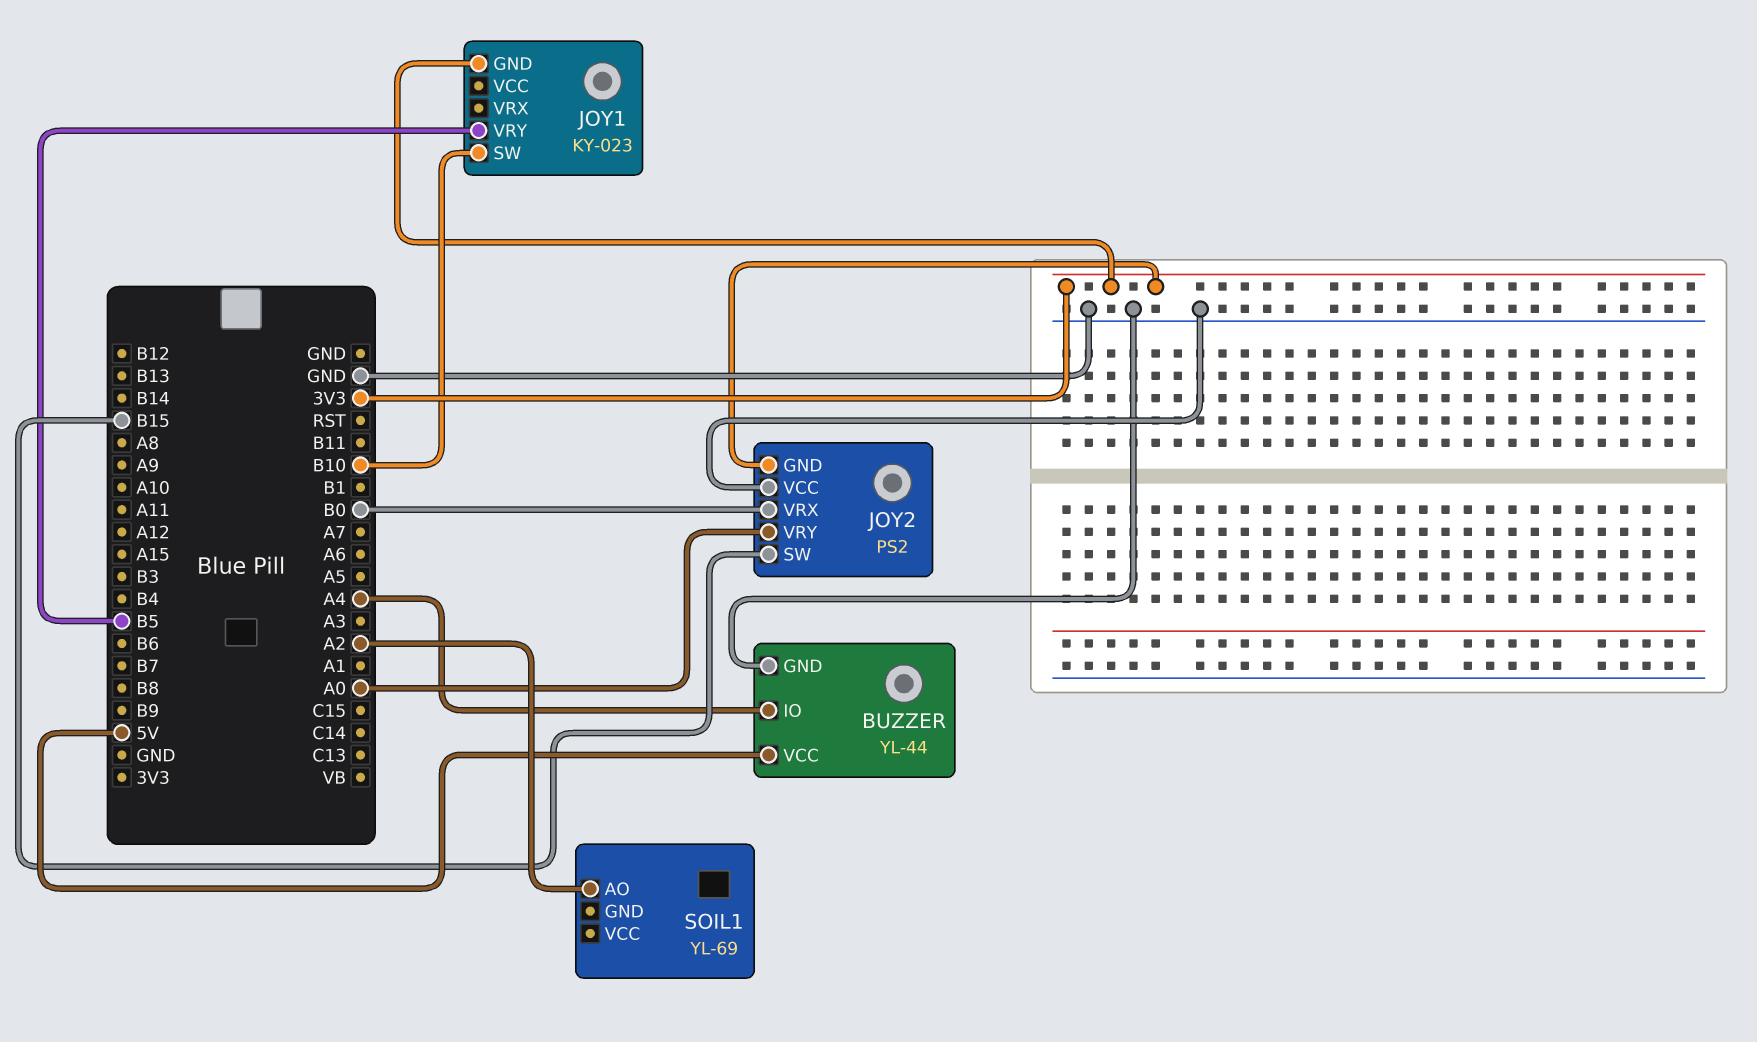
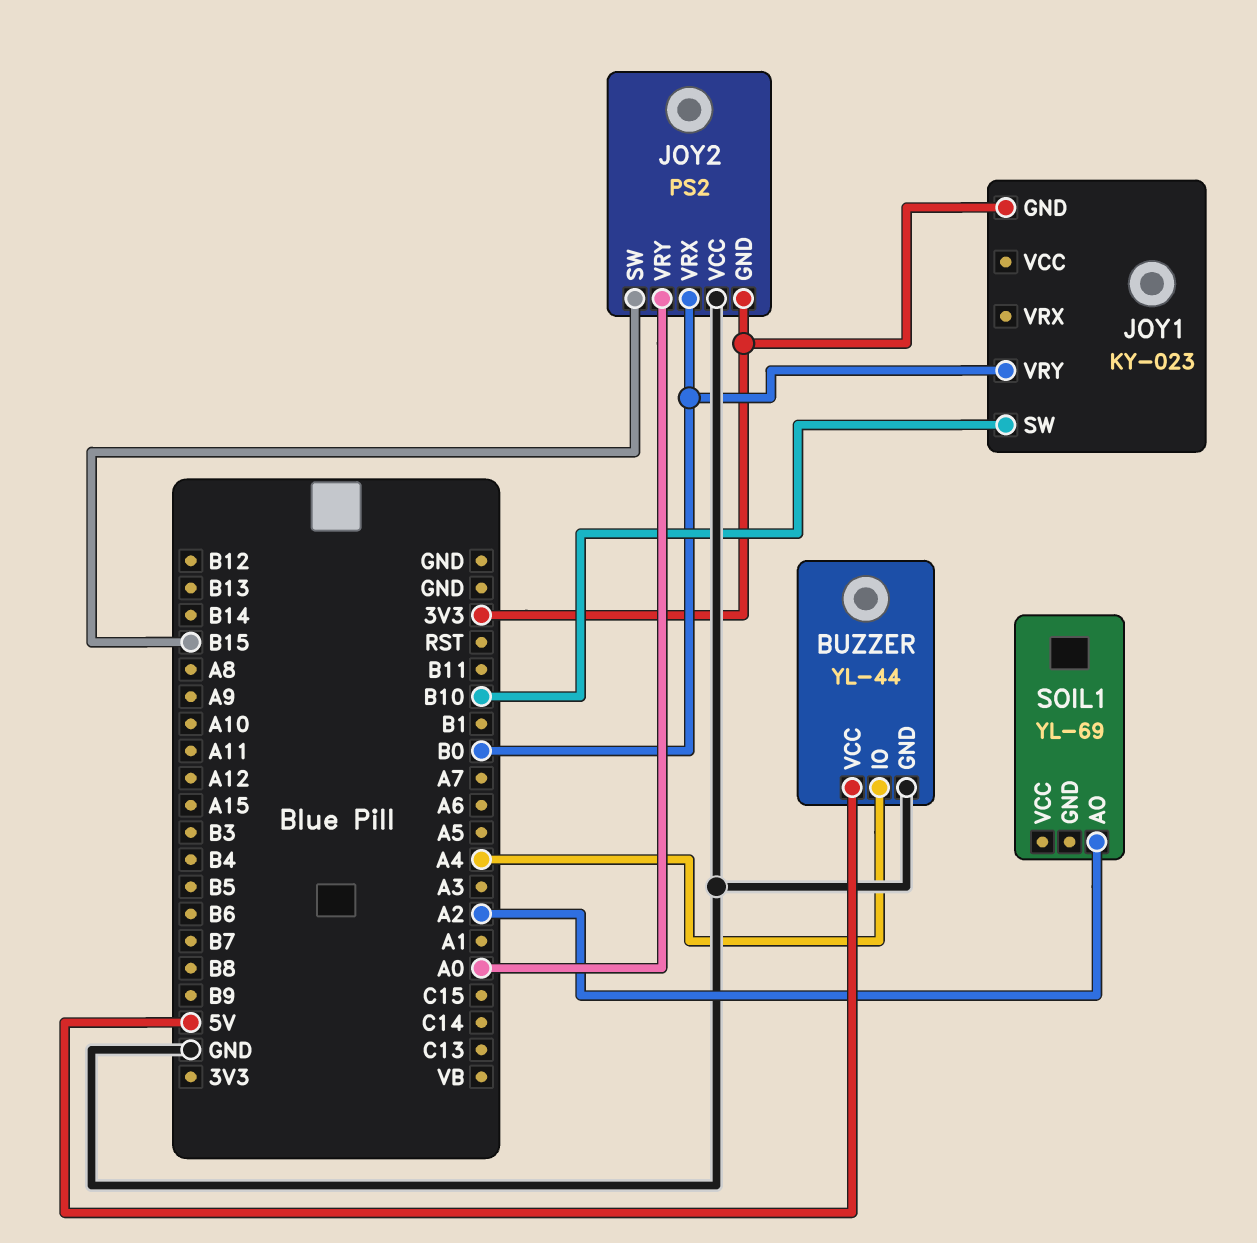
JOY1 pin VRY: B5 -> B0

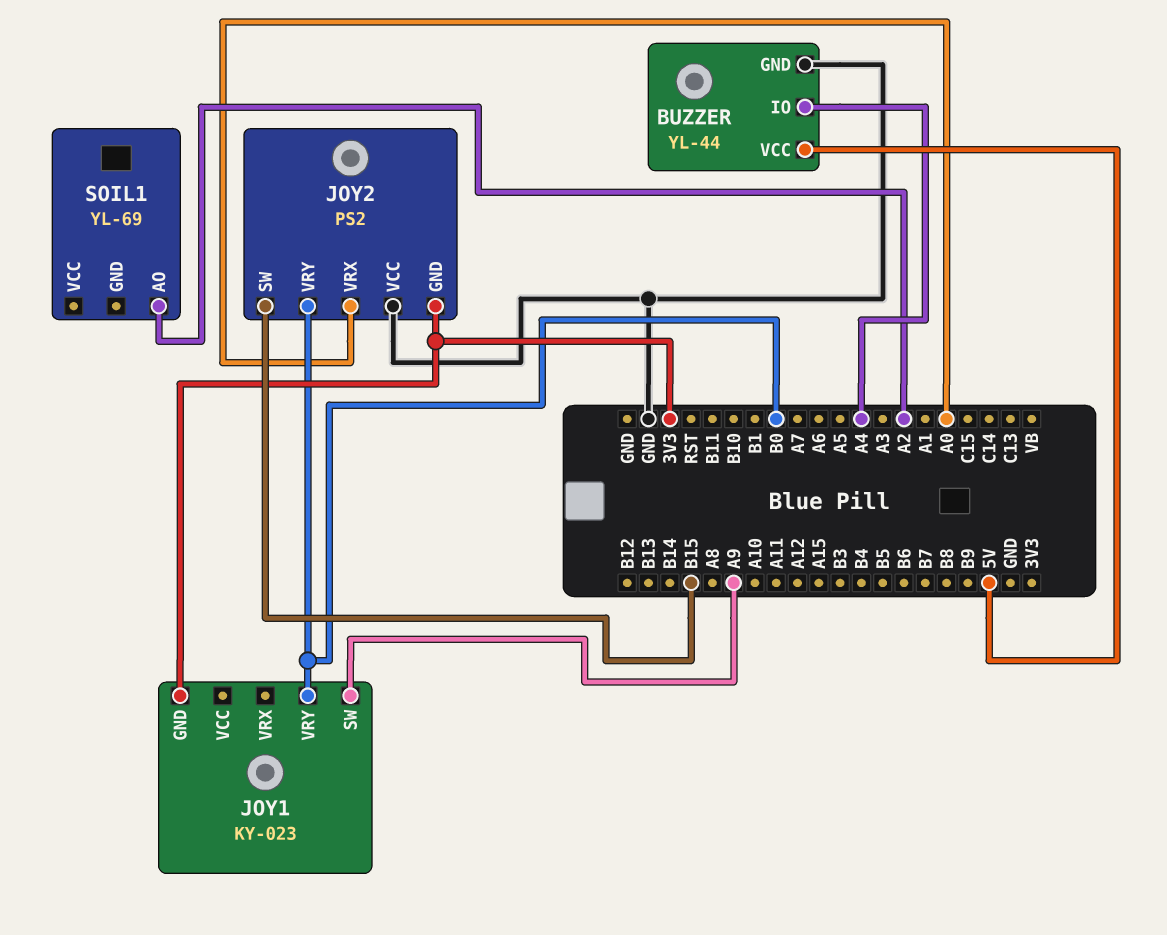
JOY1 pin SW: B10 -> A9
JOY2 pin VRX: B0 -> A0
JOY2 pin VRY: A0 -> B0

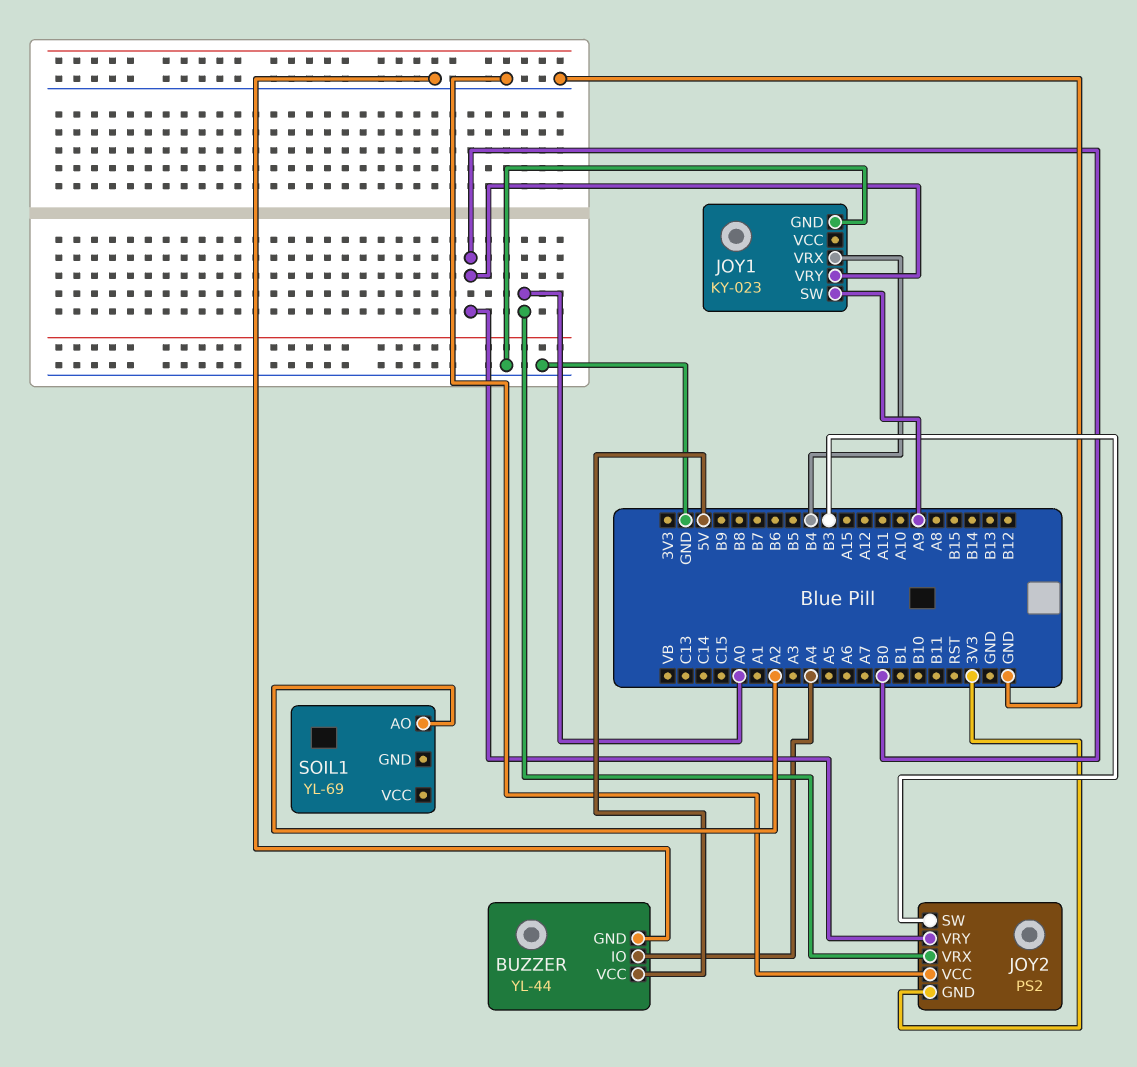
JOY1 pin GND: 3V3 -> GND
JOY1 pin VRX: none -> B4
JOY2 pin SW: B15 -> B3

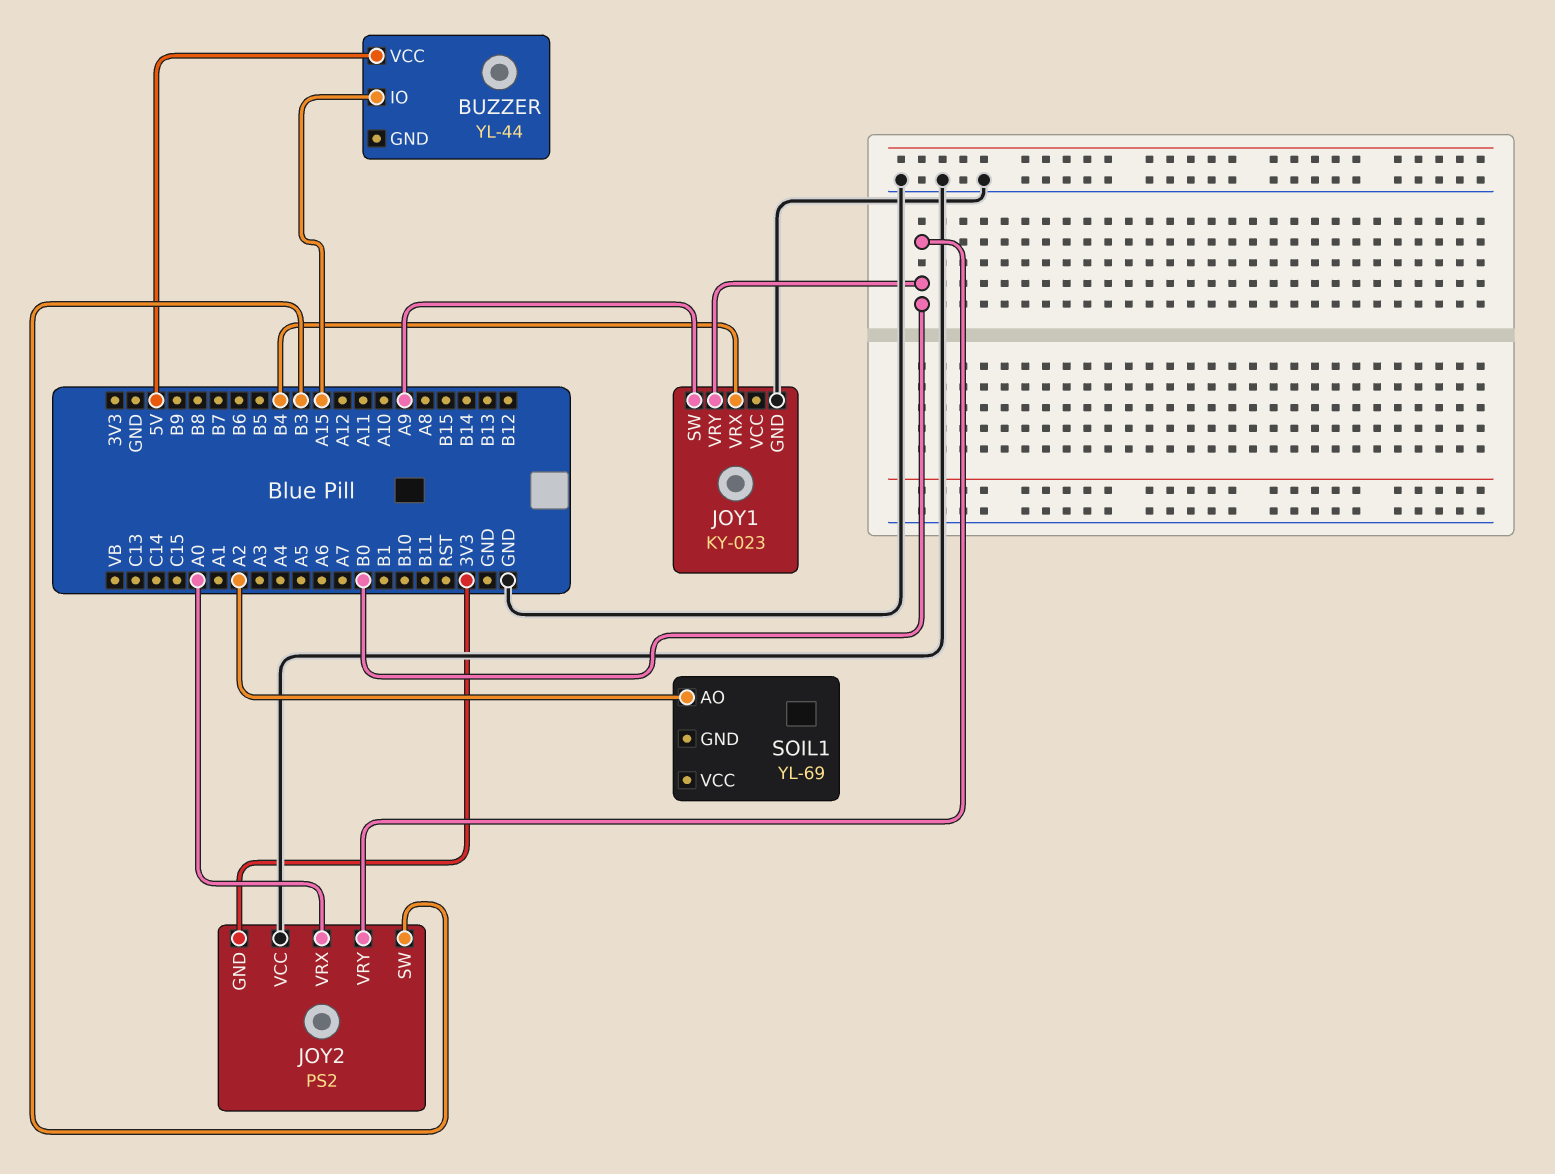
BUZZER pin GND: GND -> none
BUZZER pin IO: A4 -> A15

